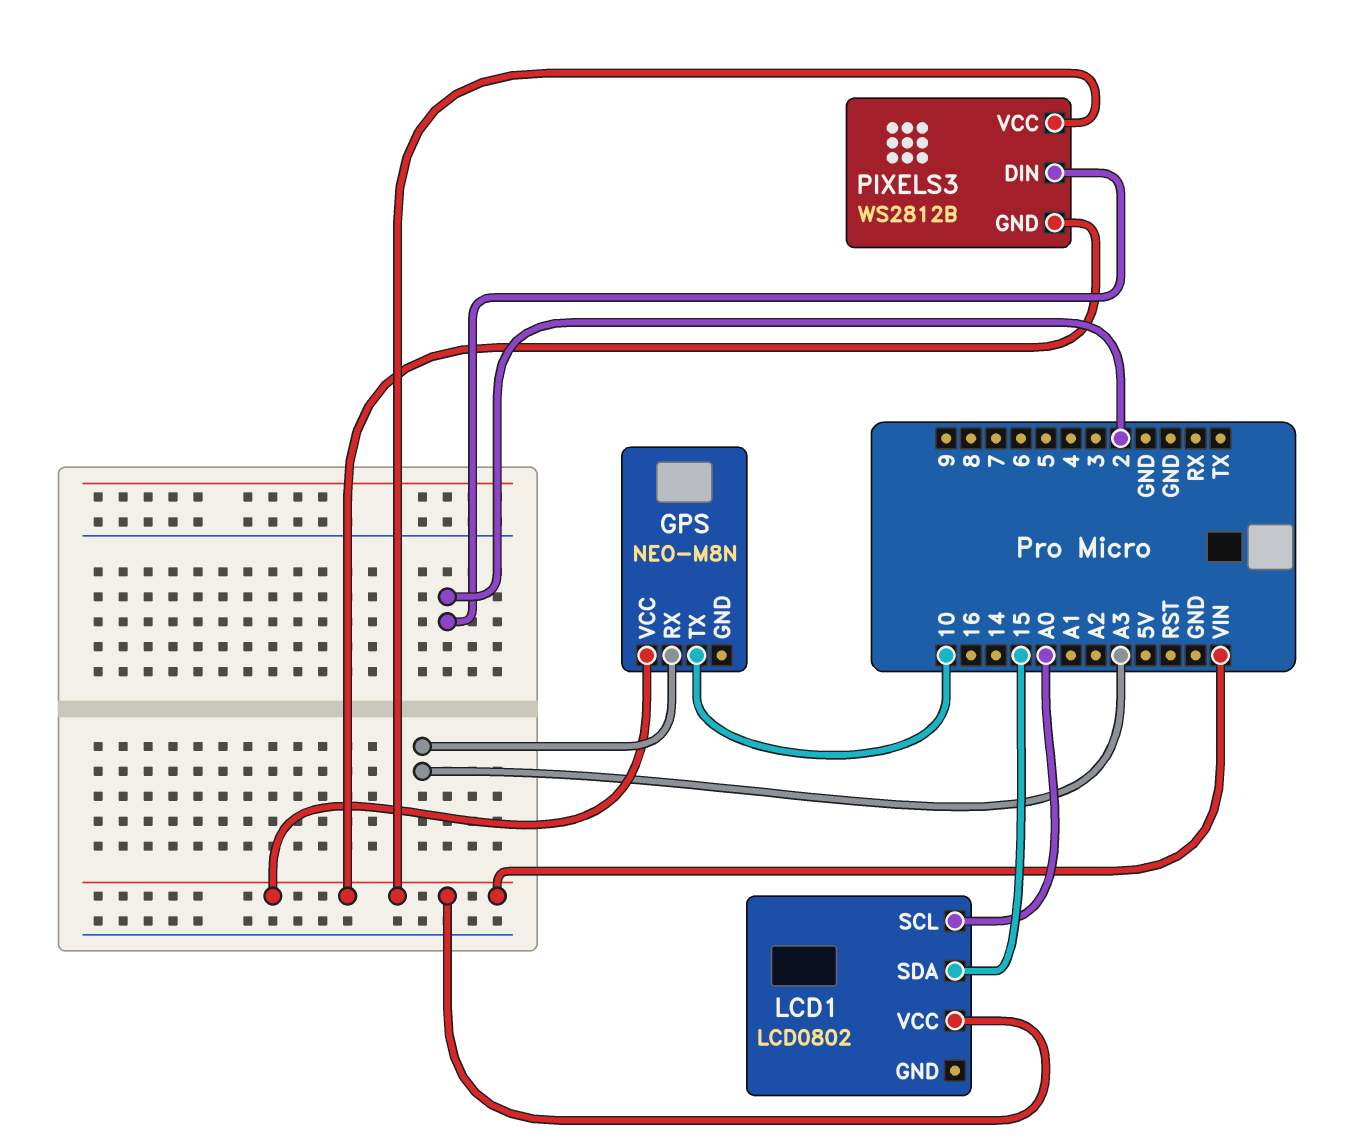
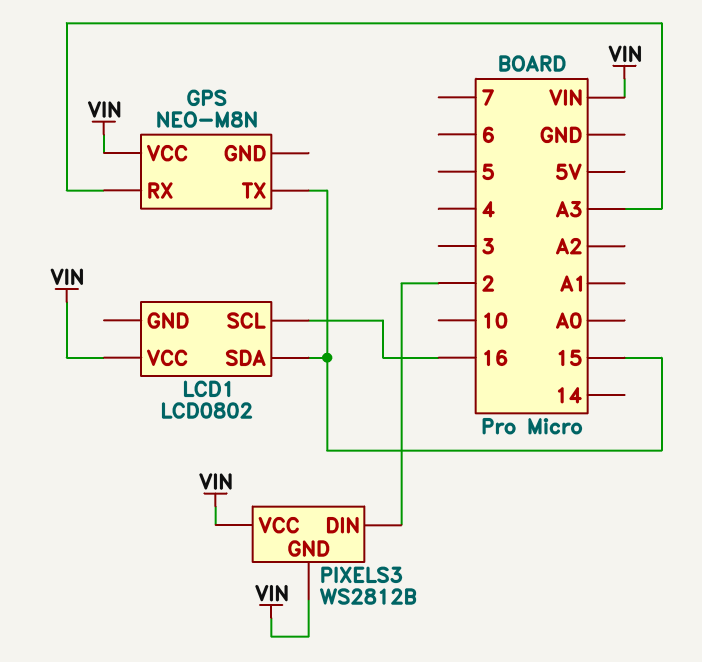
GPS pin TX: 10 -> 15
LCD1 pin SCL: A0 -> 16

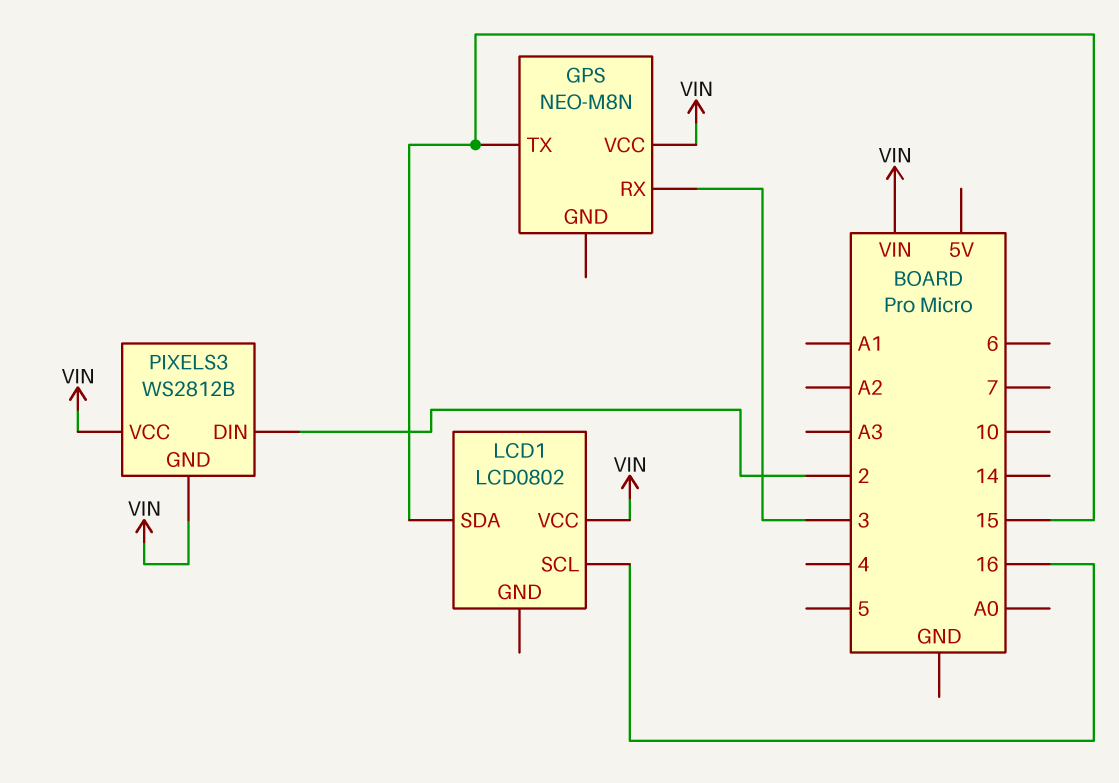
GPS pin RX: A3 -> 3

